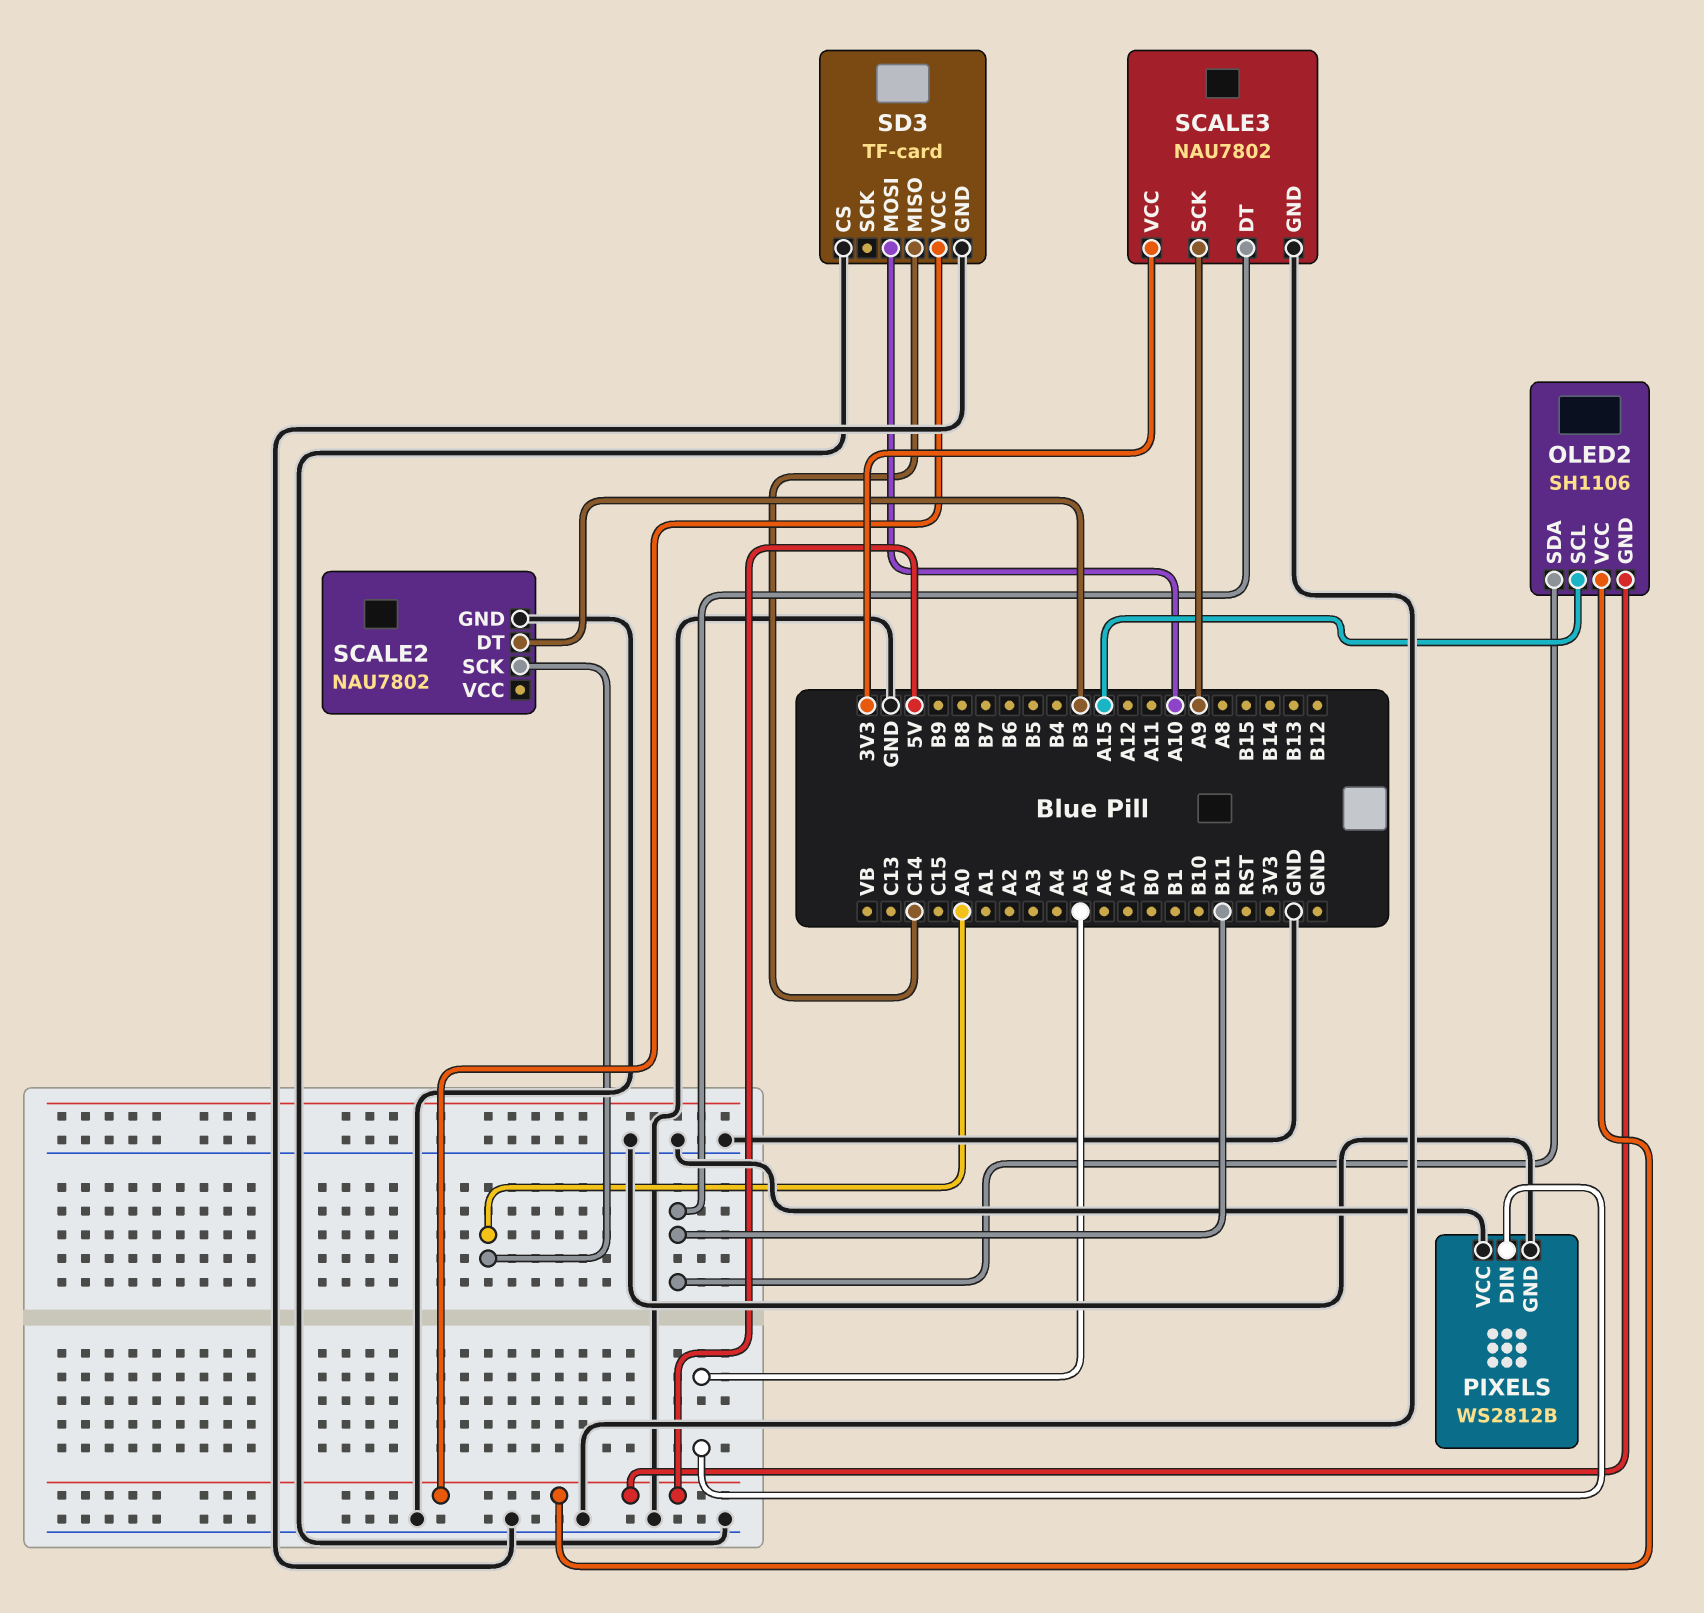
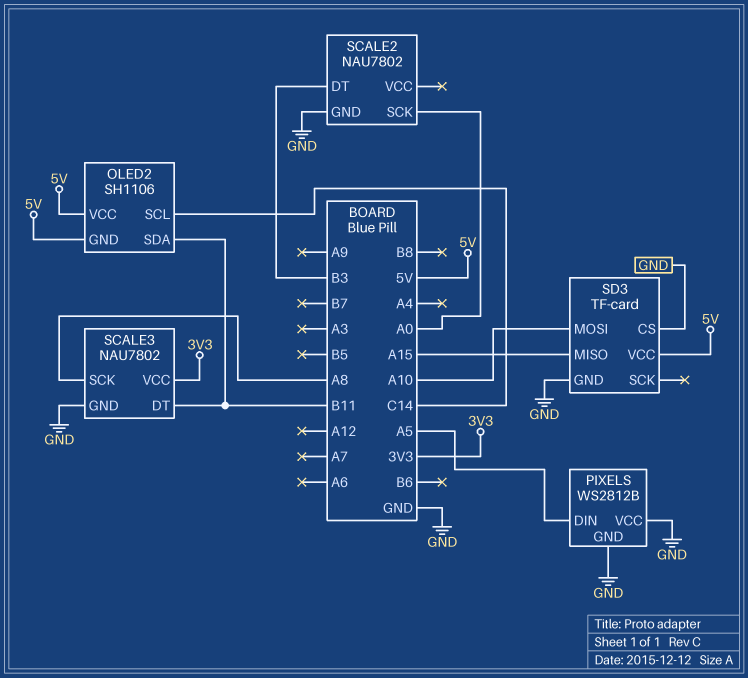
OLED2 pin SCL: A15 -> C14
SCALE3 pin SCK: A9 -> A8
SD3 pin MISO: C14 -> A15

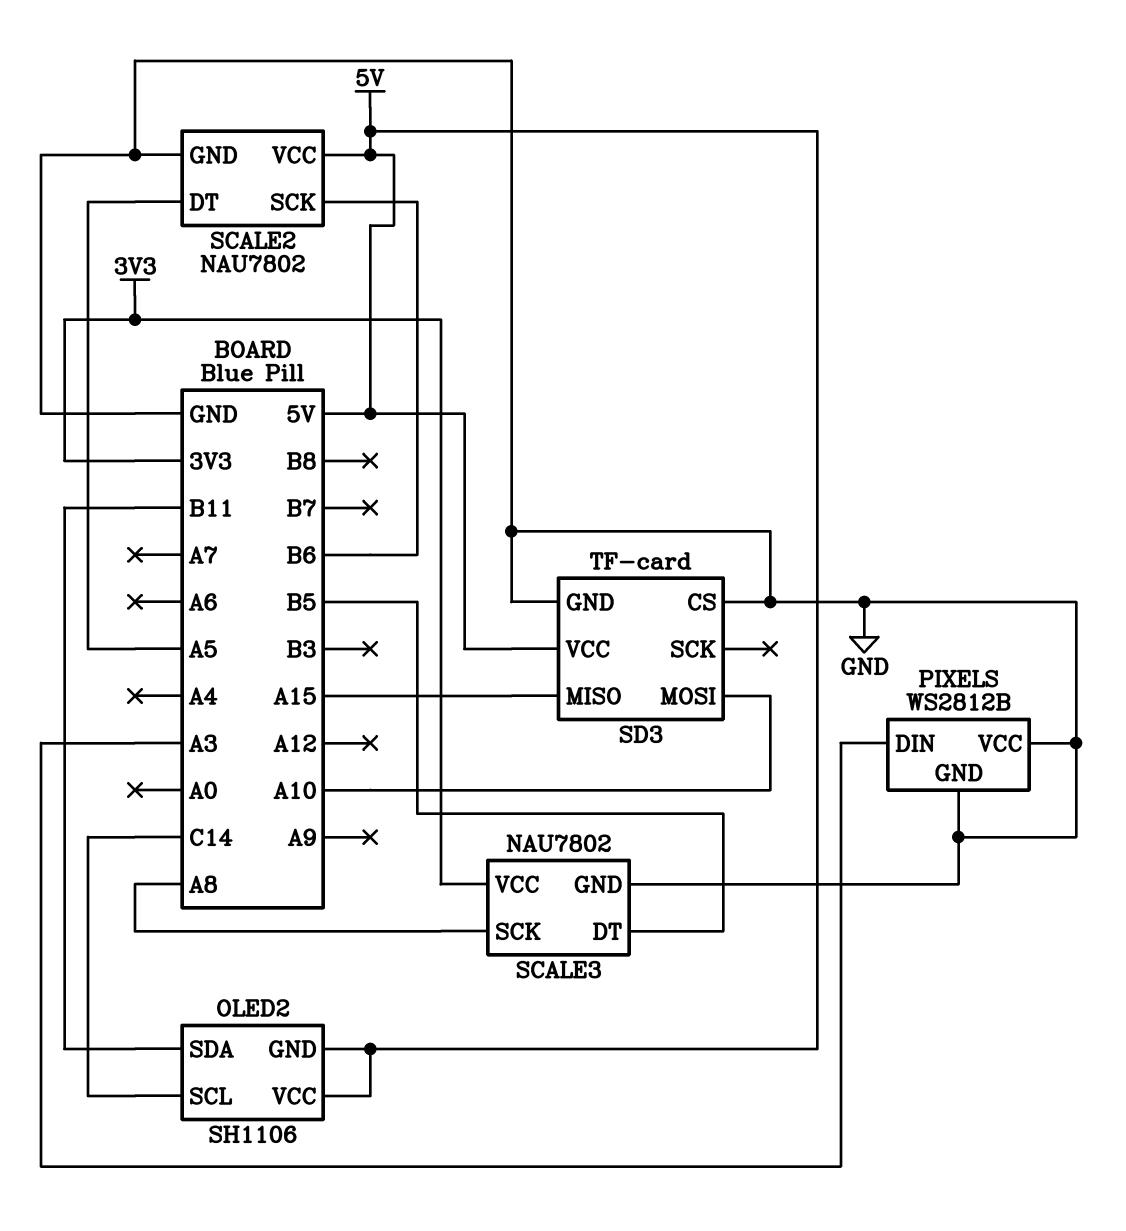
PIXELS pin DIN: A5 -> A3
SCALE2 pin DT: B3 -> A5
SCALE2 pin SCK: A0 -> B6
SCALE2 pin VCC: none -> 5V
SCALE3 pin DT: B11 -> B5

